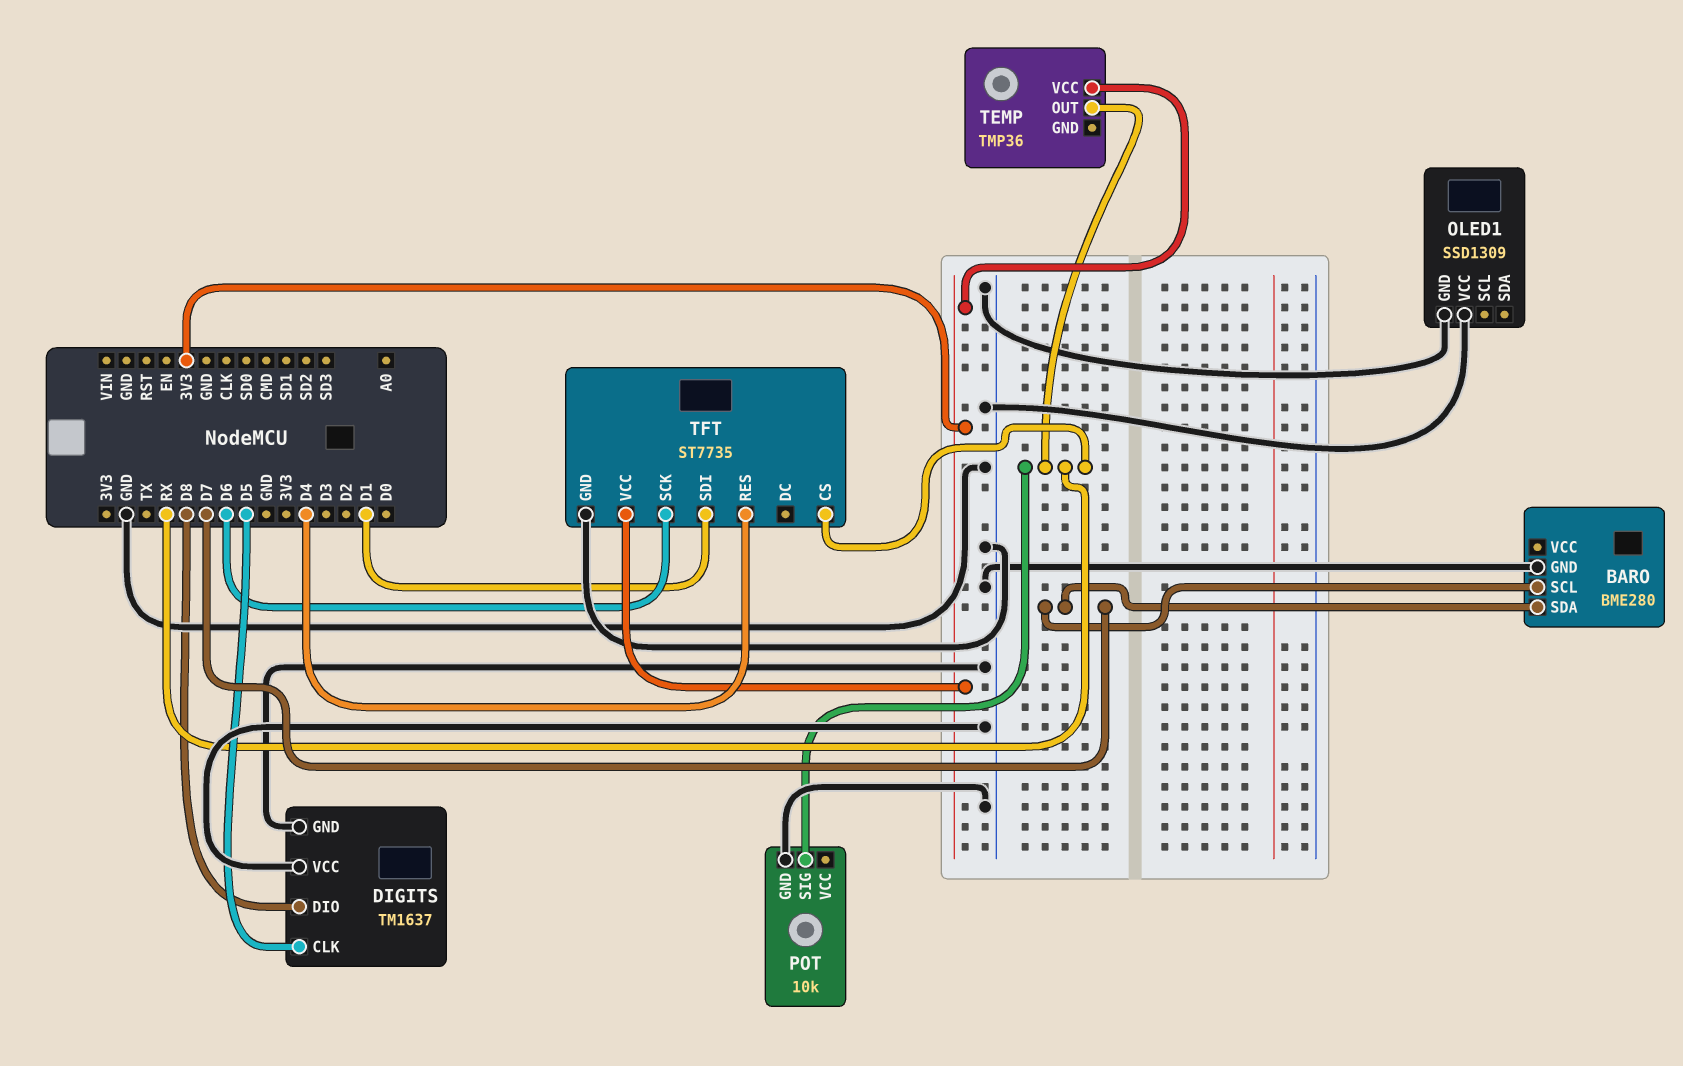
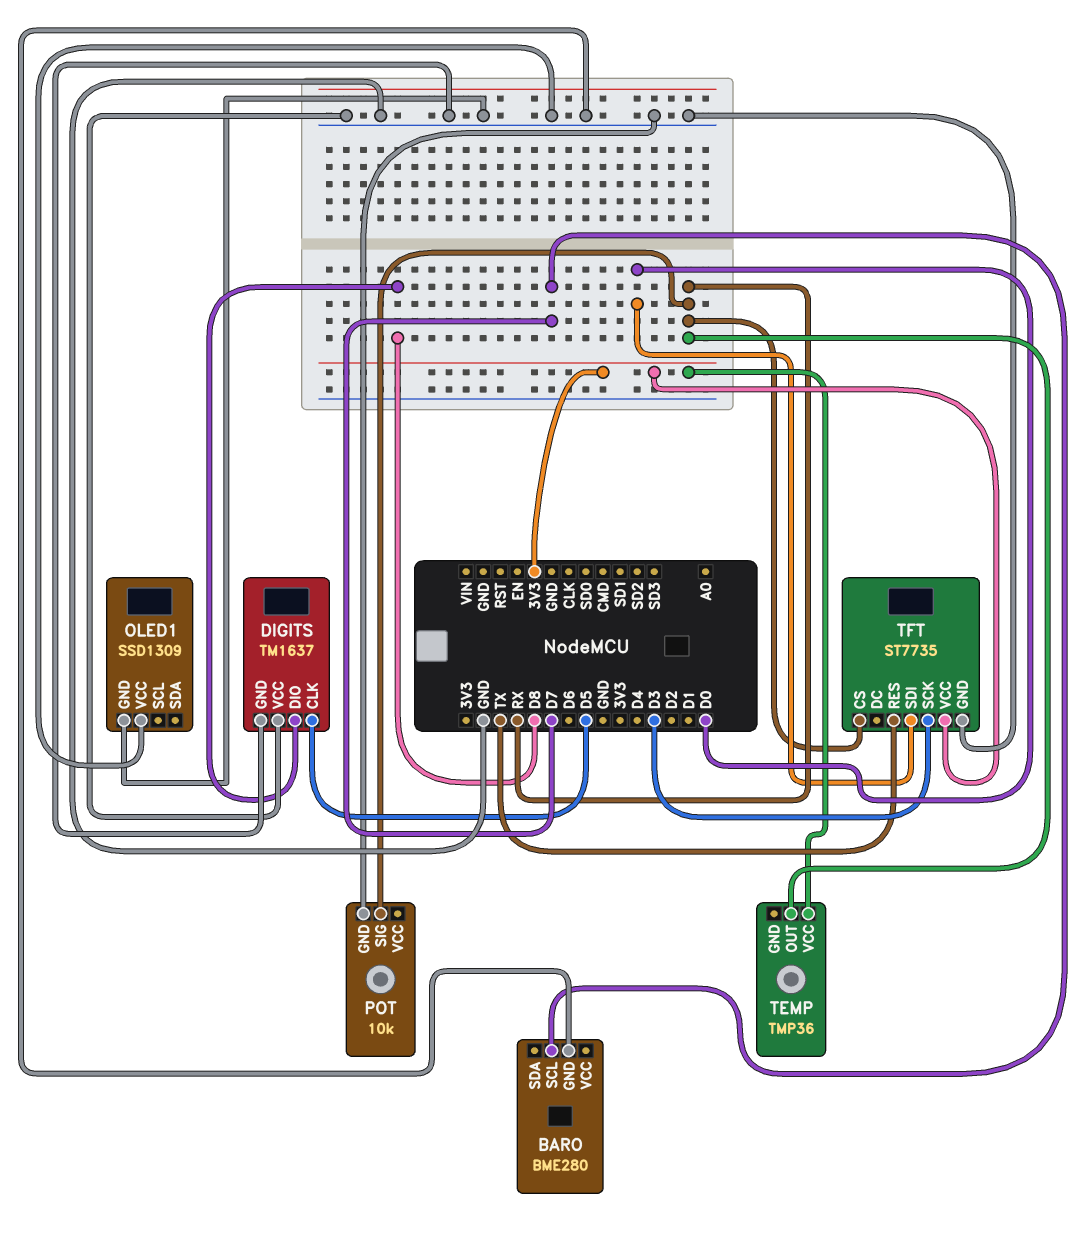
BARO pin SDA: D7 -> none
TFT pin RES: D4 -> TX
TFT pin SCK: D6 -> D3
TFT pin SDI: D1 -> D0

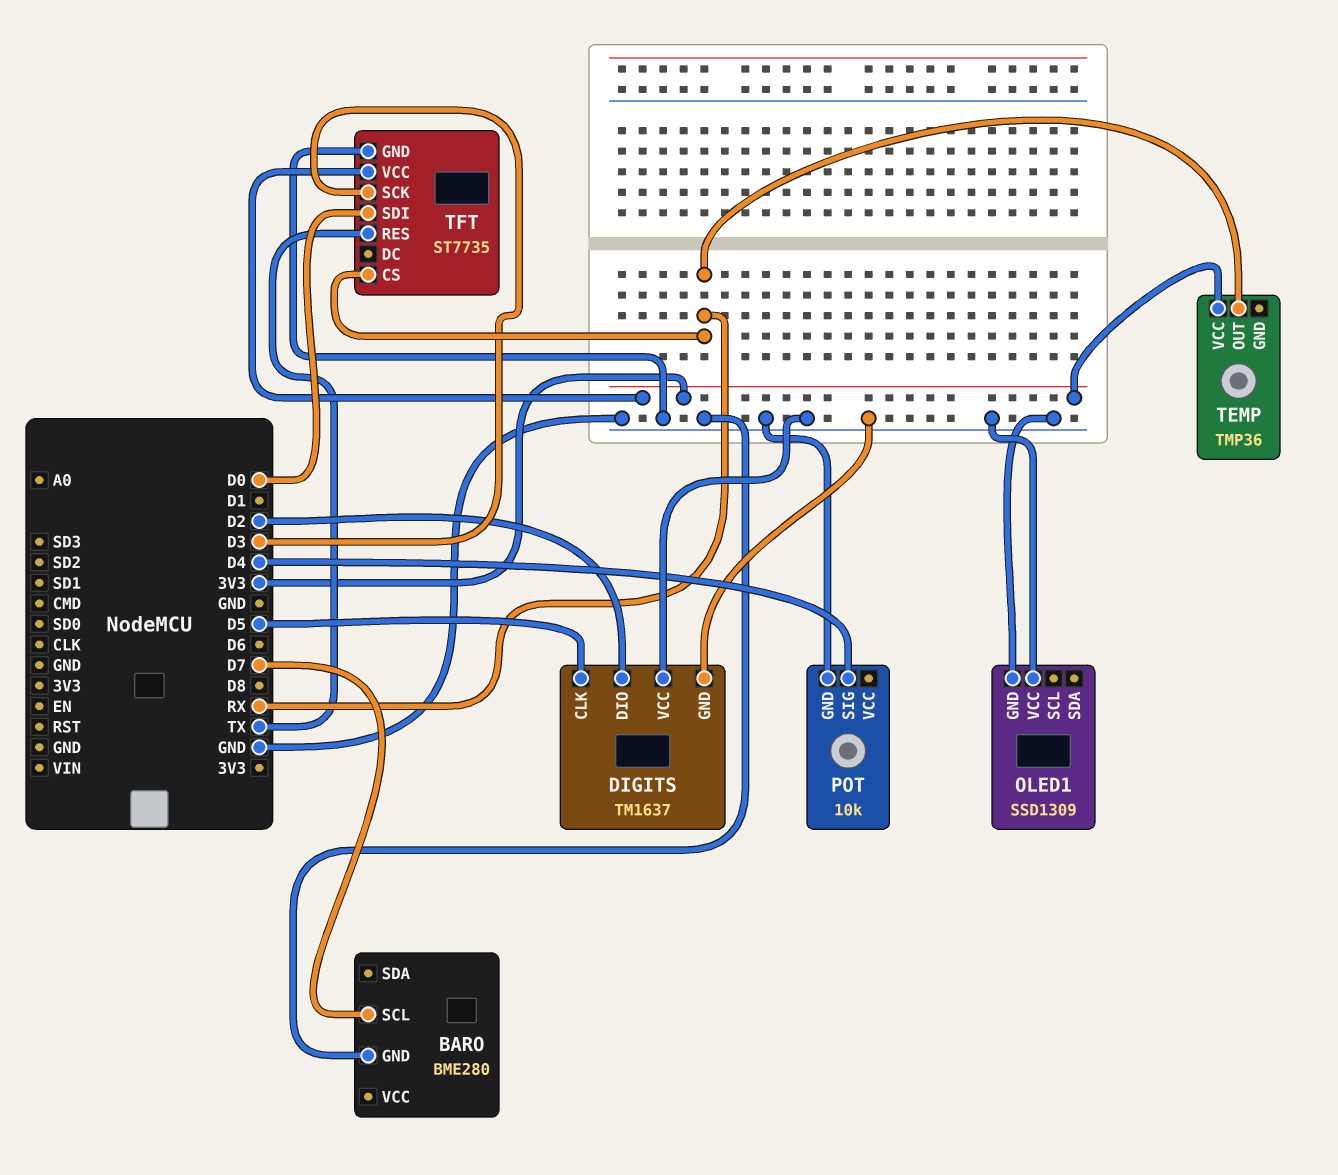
DIGITS pin DIO: D8 -> D2
POT pin SIG: RX -> D4

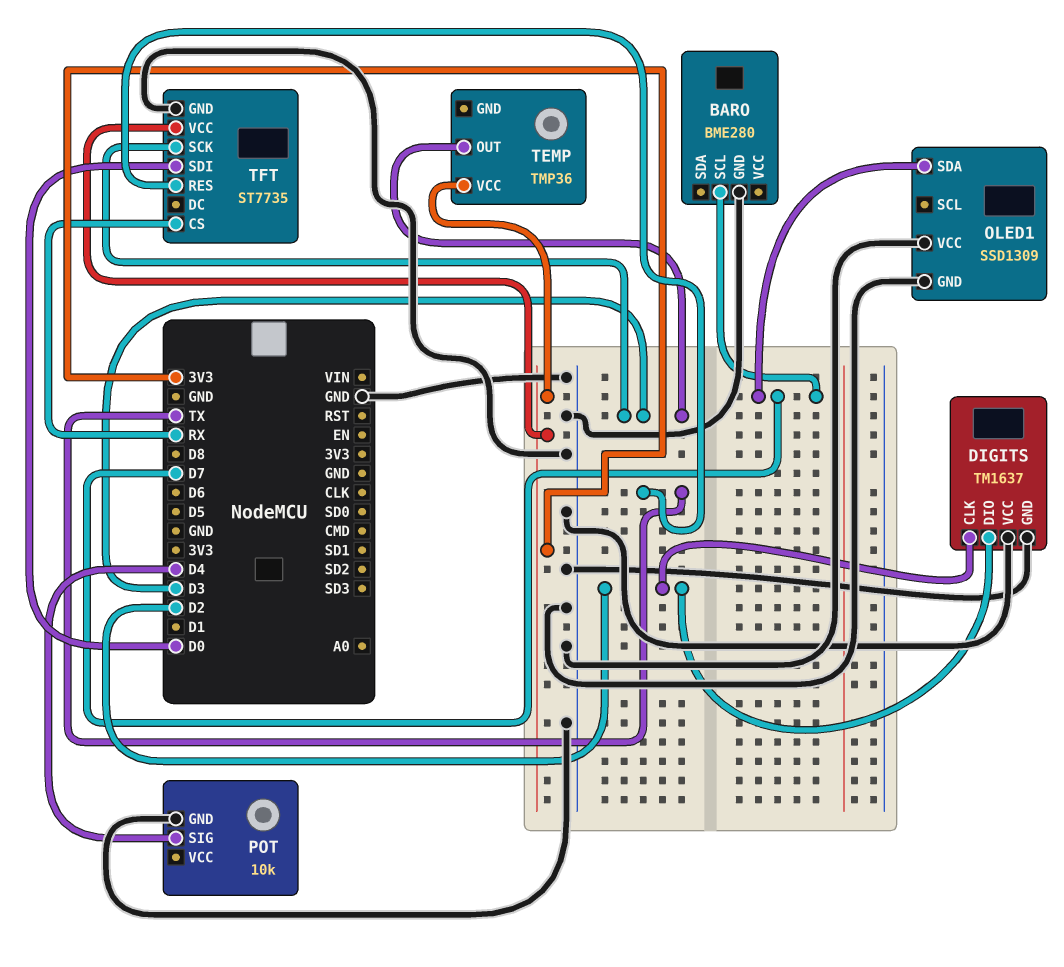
DIGITS pin CLK: D5 -> D2
OLED1 pin SDA: none -> D7
TEMP pin OUT: RX -> D3

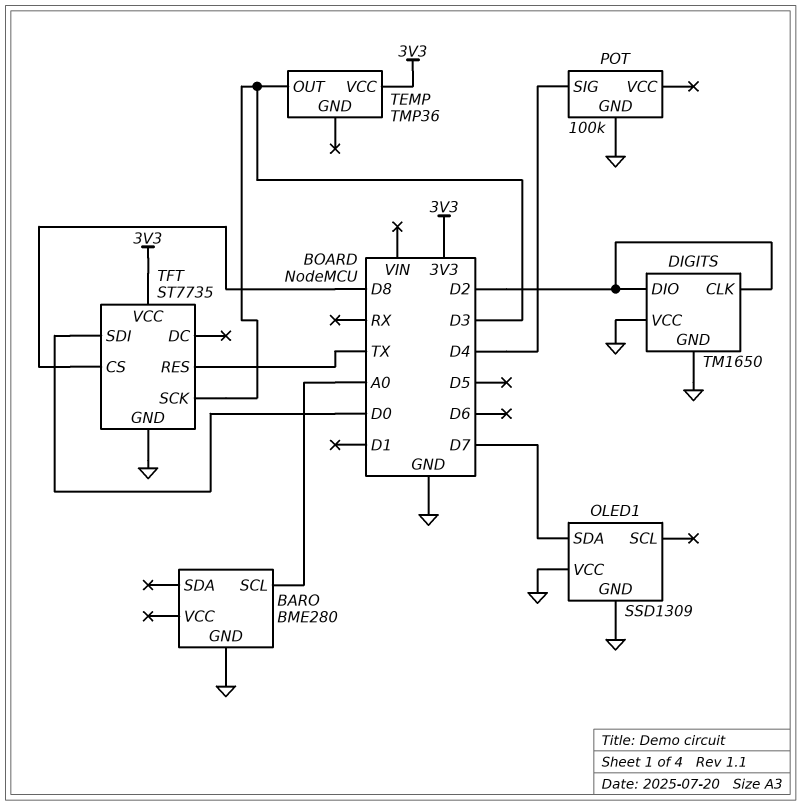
BARO pin SCL: D7 -> A0
DIGITS: TM1637 -> TM1650
POT: 10k -> 100k
TFT pin CS: RX -> D8

